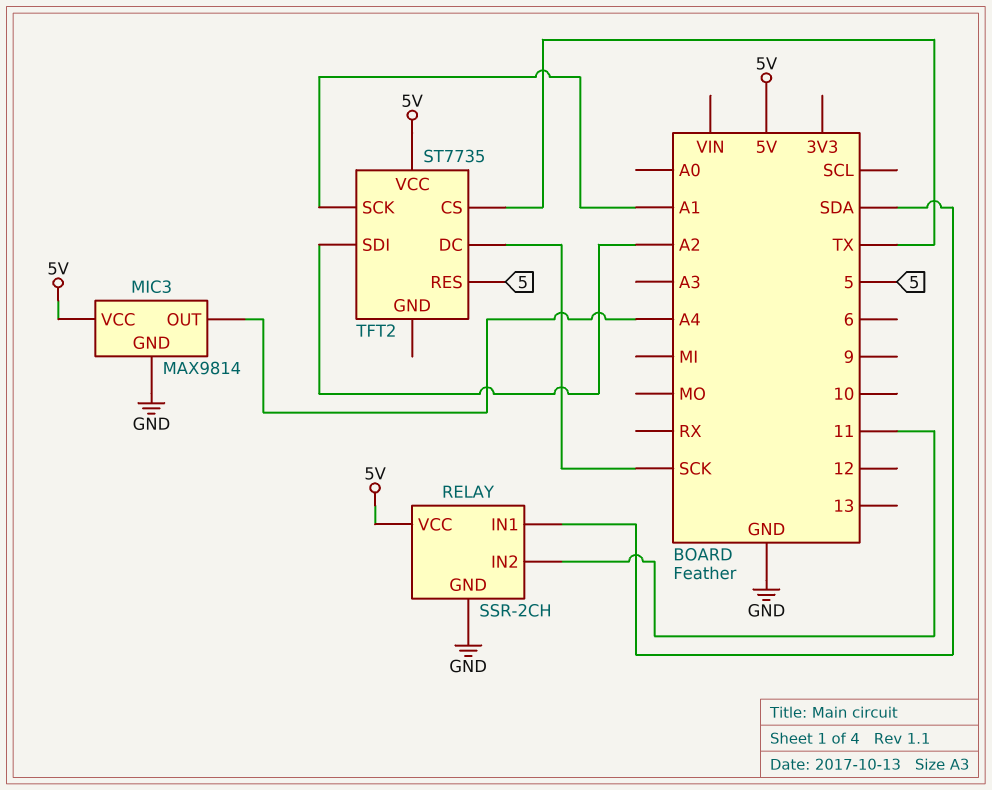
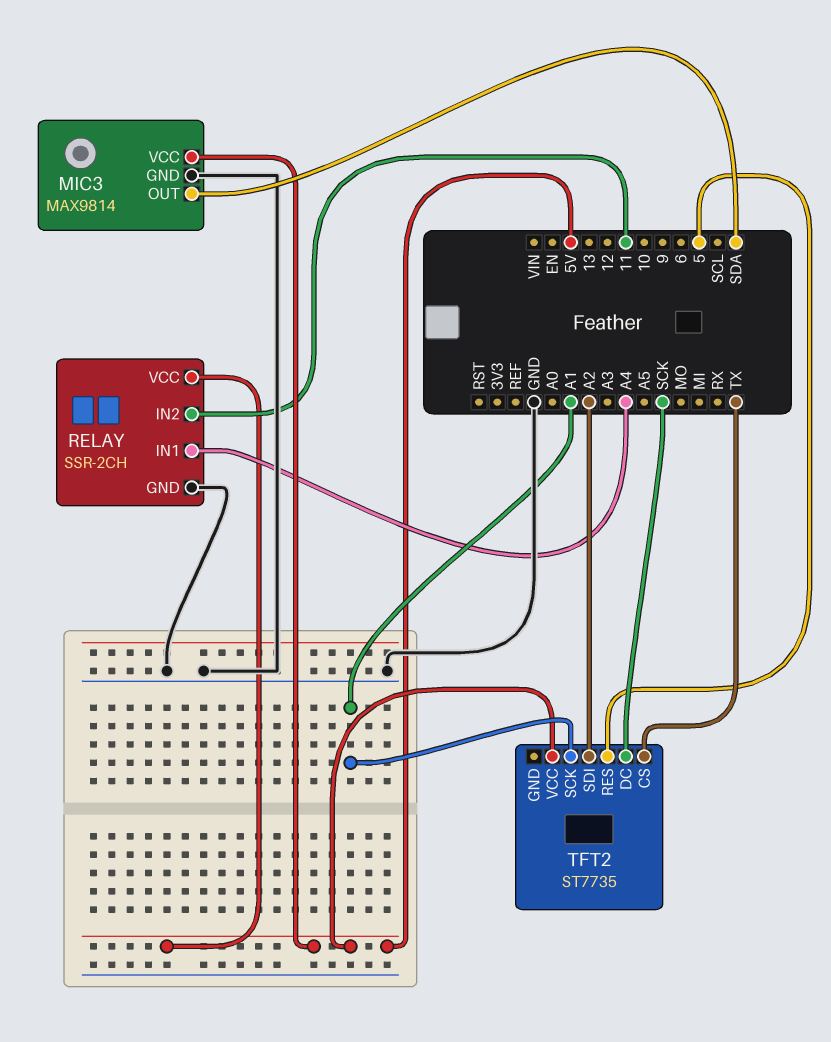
MIC3 pin OUT: A4 -> SDA
RELAY pin IN1: SDA -> A4

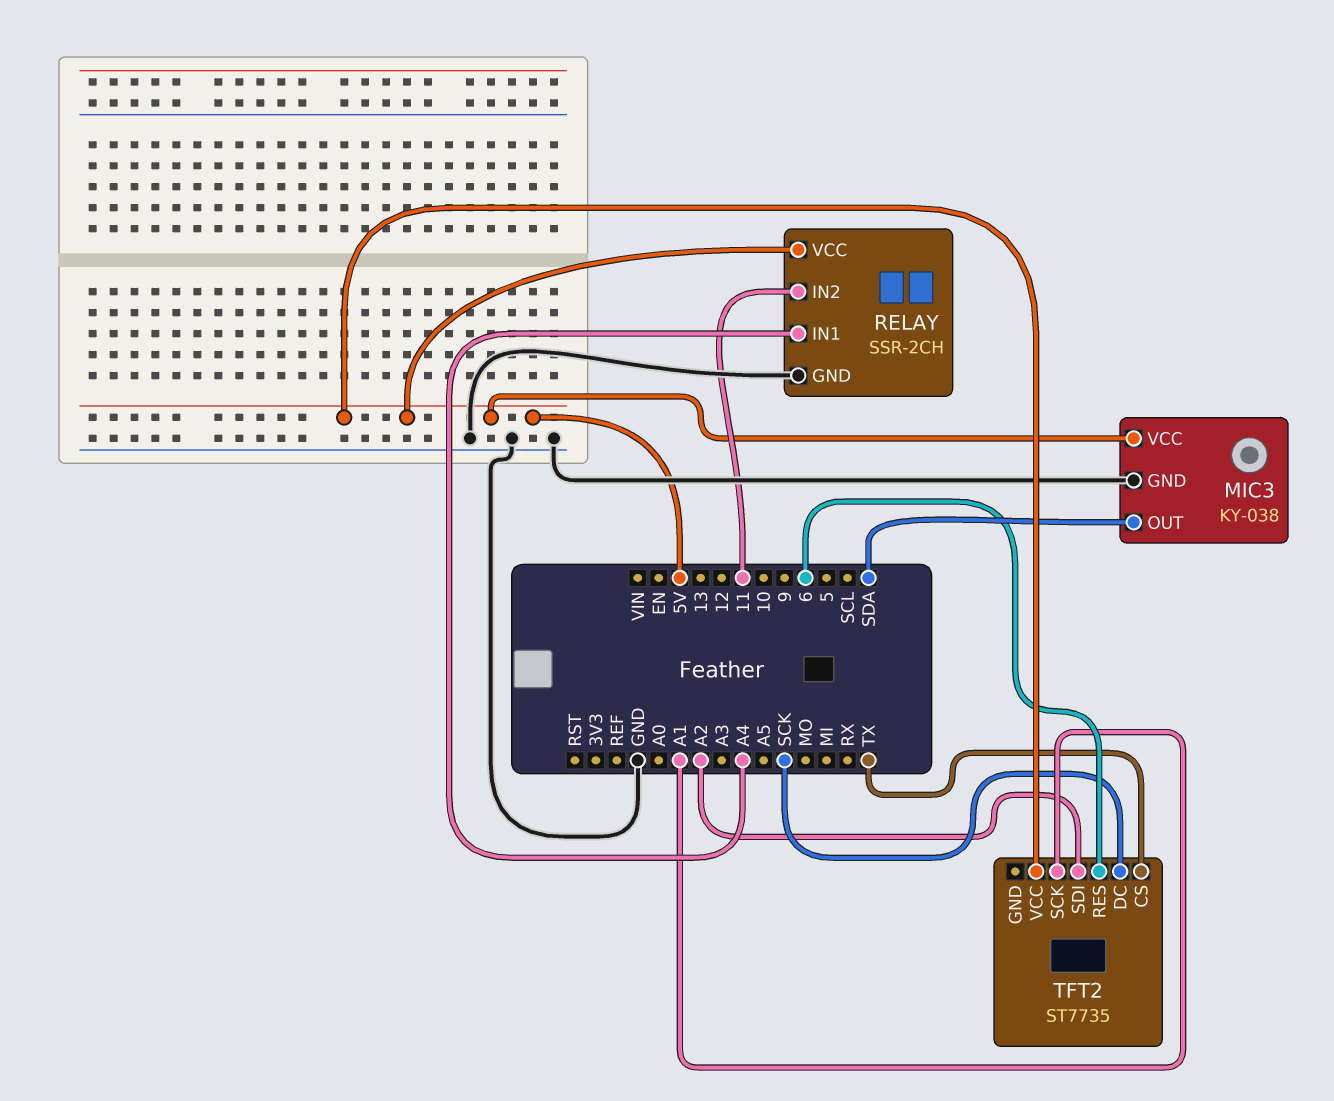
MIC3: MAX9814 -> KY-038
TFT2 pin RES: 5 -> 6

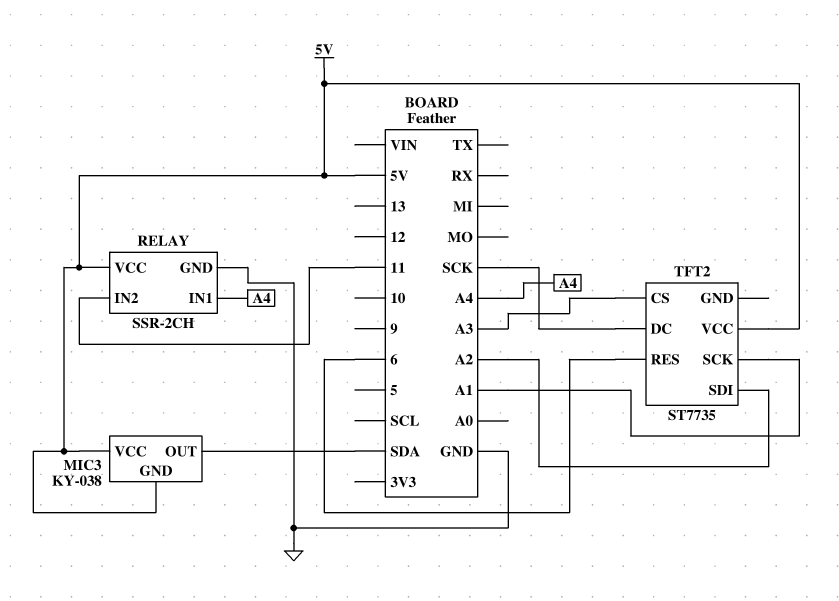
MIC3 pin GND: GND -> 5V
TFT2 pin CS: TX -> A3

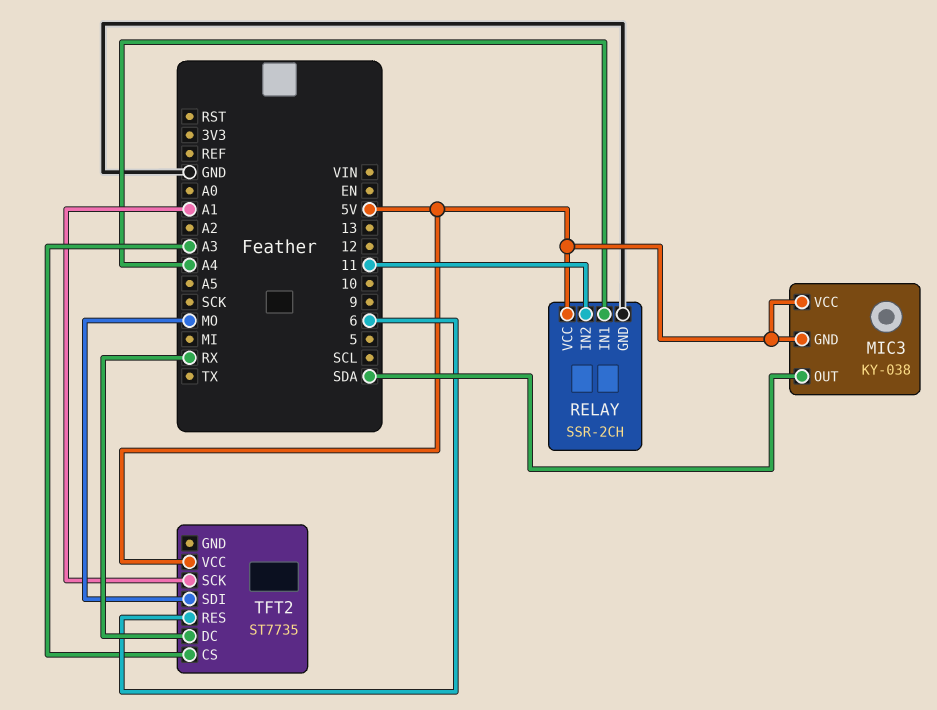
TFT2 pin DC: SCK -> RX
TFT2 pin SDI: A2 -> MO

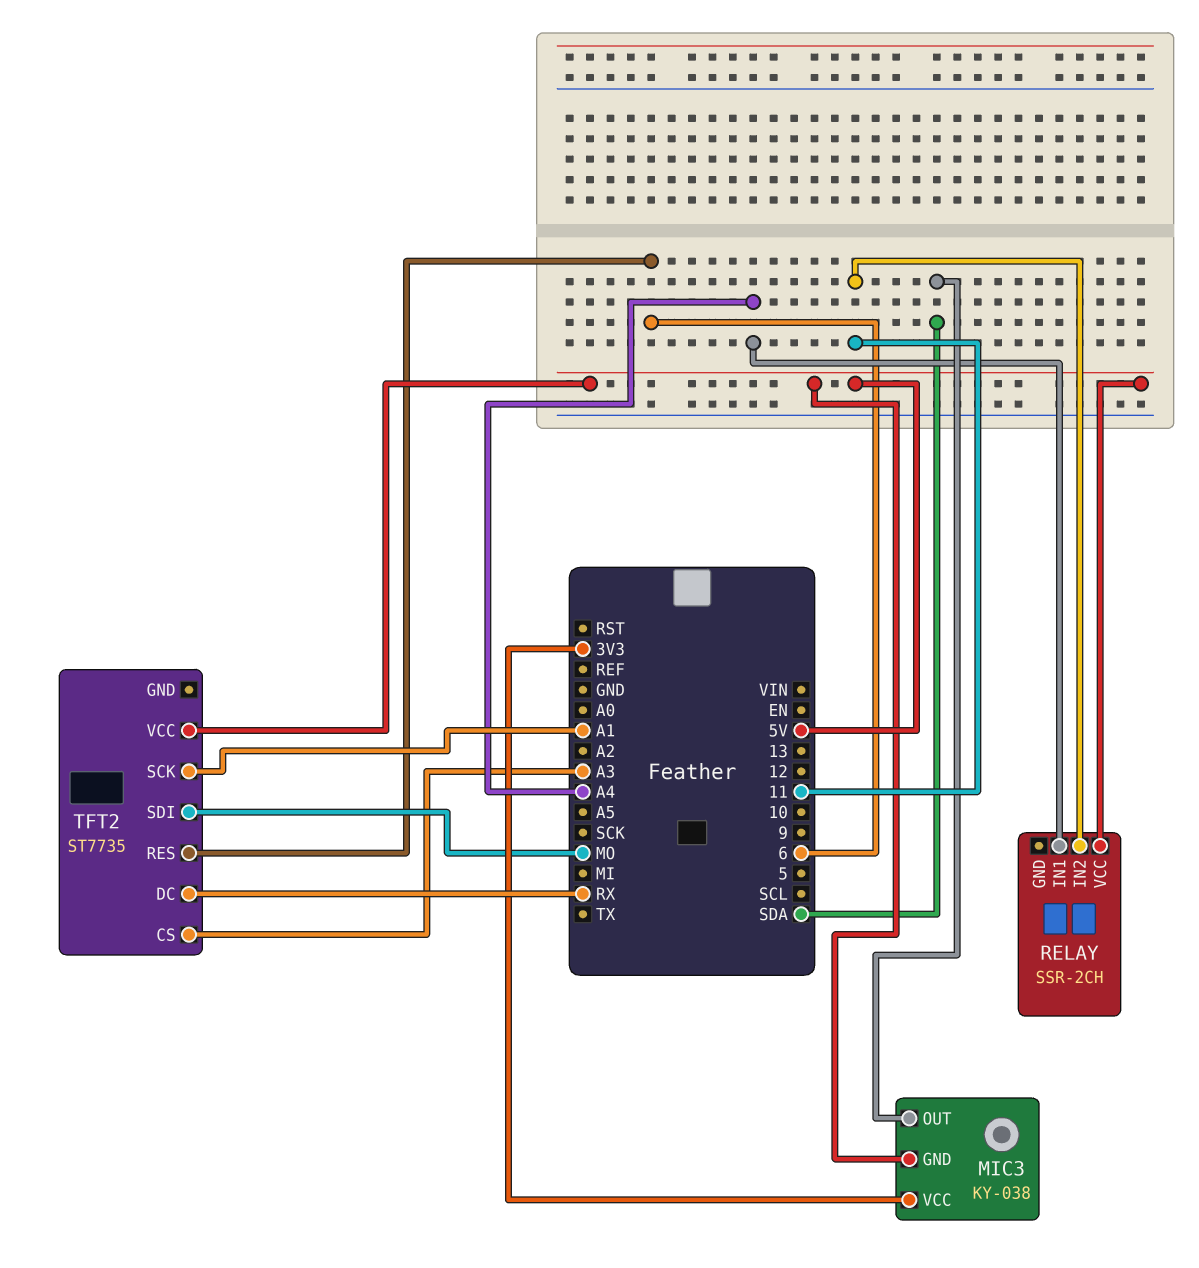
MIC3 pin VCC: 5V -> 3V3
RELAY pin GND: GND -> none

